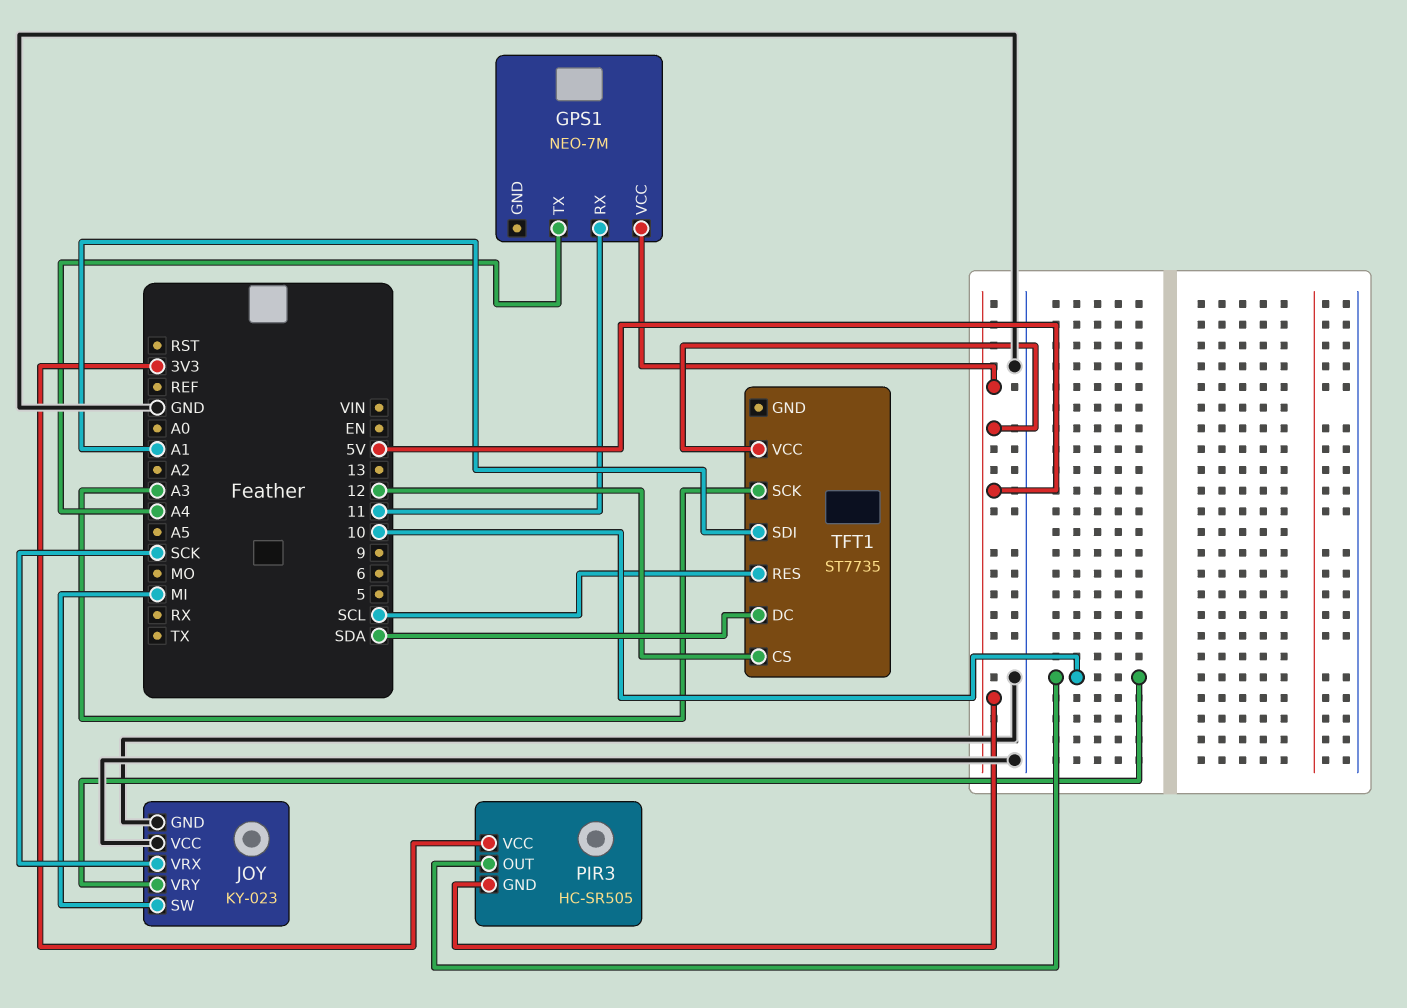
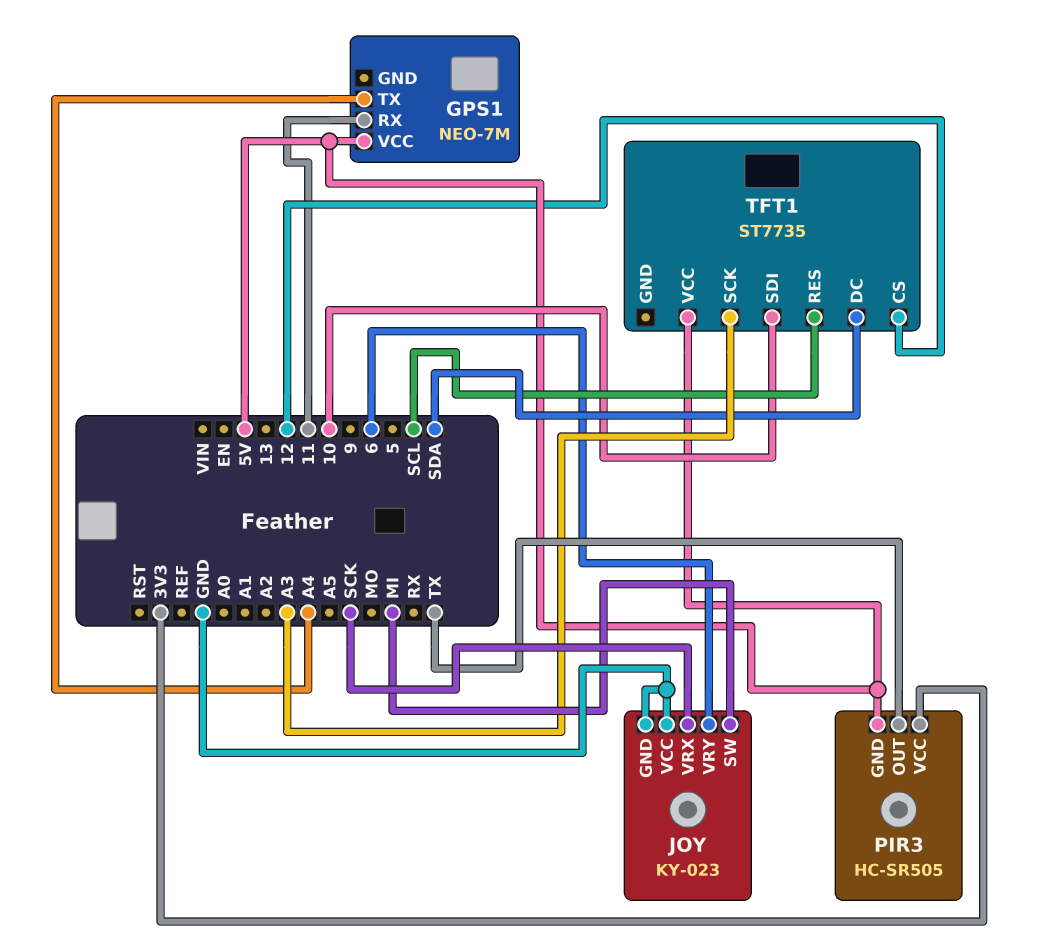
JOY pin VRY: 10 -> 6
PIR3 pin OUT: 10 -> TX
TFT1 pin SDI: A1 -> 10

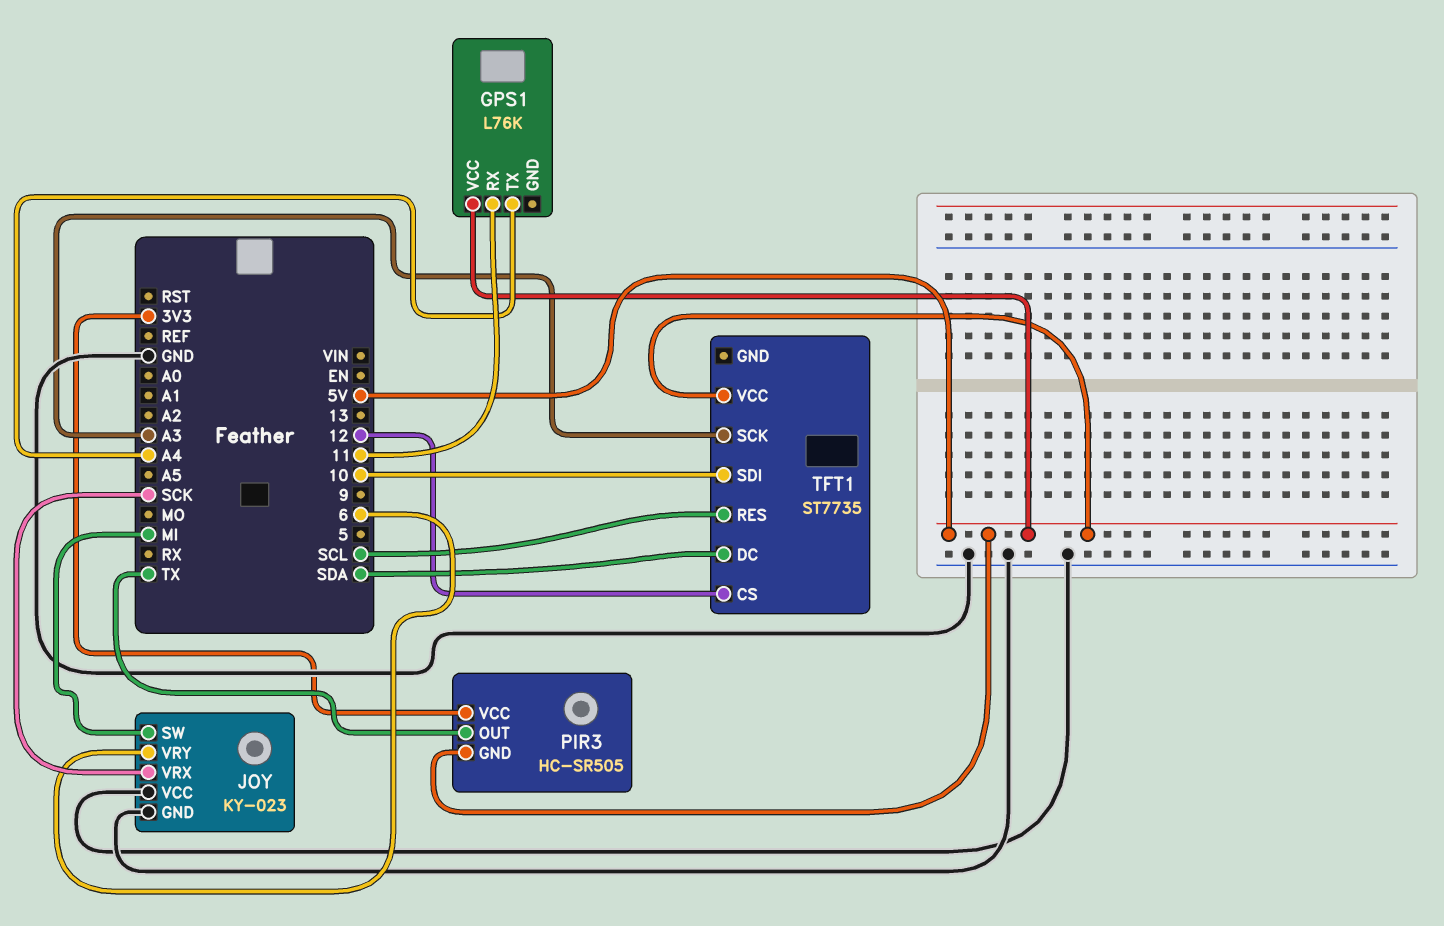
GPS1: NEO-7M -> L76K

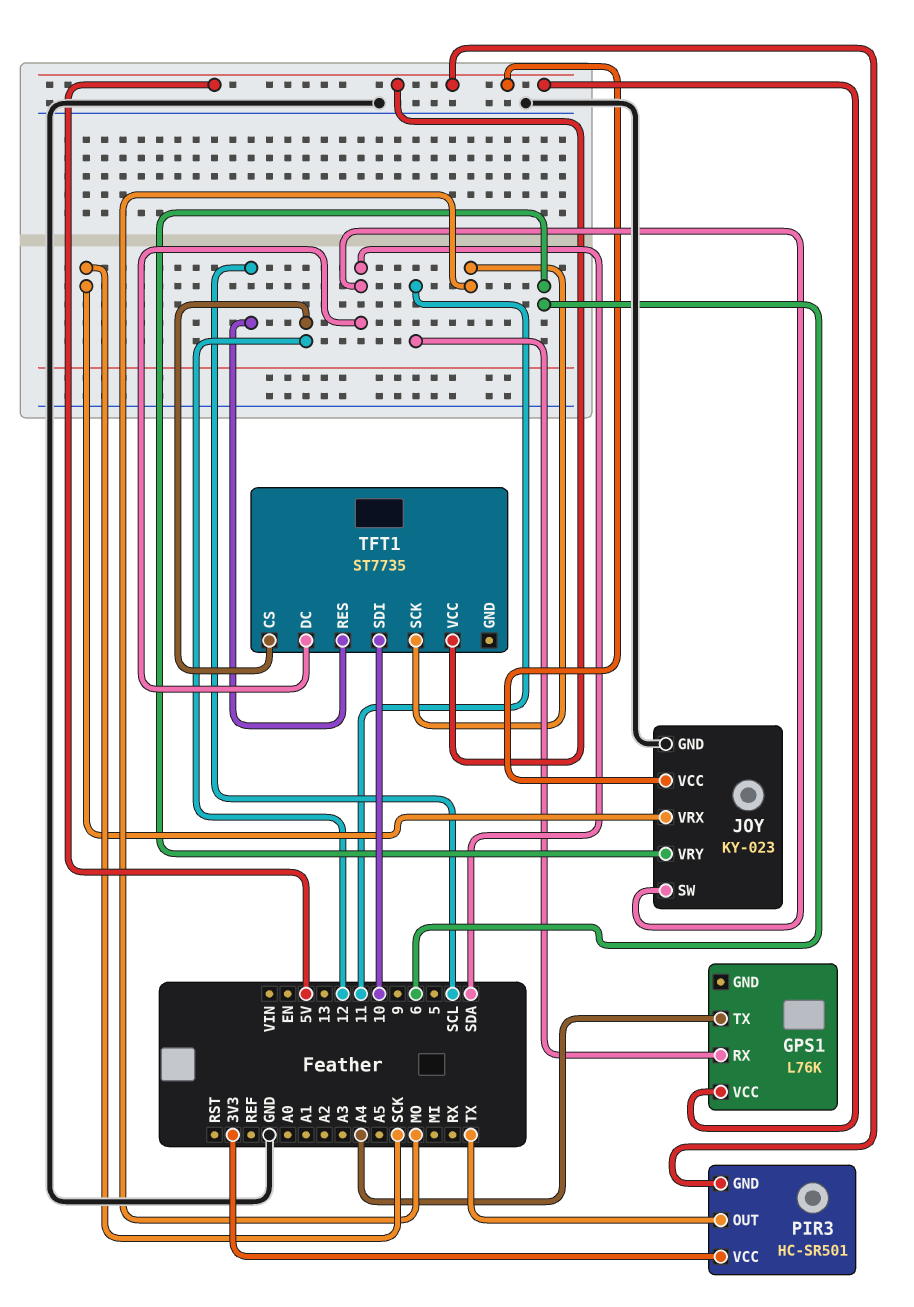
JOY pin SW: MI -> SDA
JOY pin VCC: GND -> 5V
PIR3: HC-SR505 -> HC-SR501
TFT1 pin SCK: A3 -> MO

